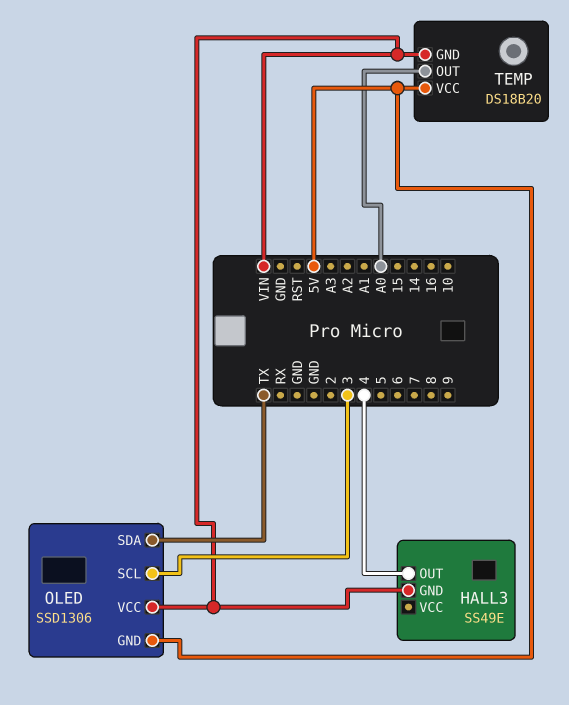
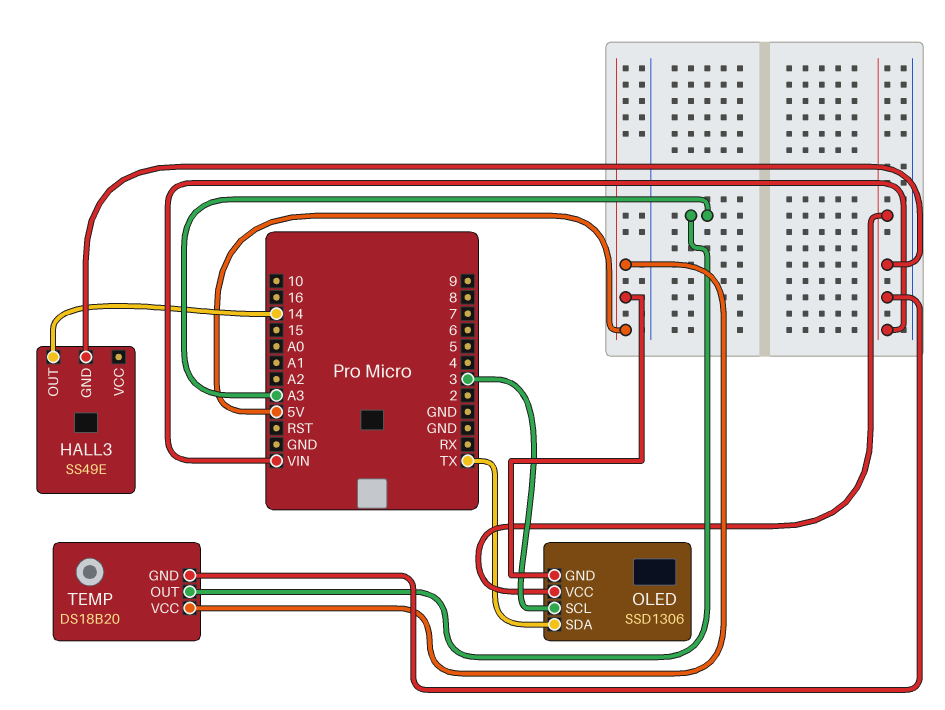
HALL3 pin OUT: 4 -> 14
TEMP pin OUT: A0 -> A3

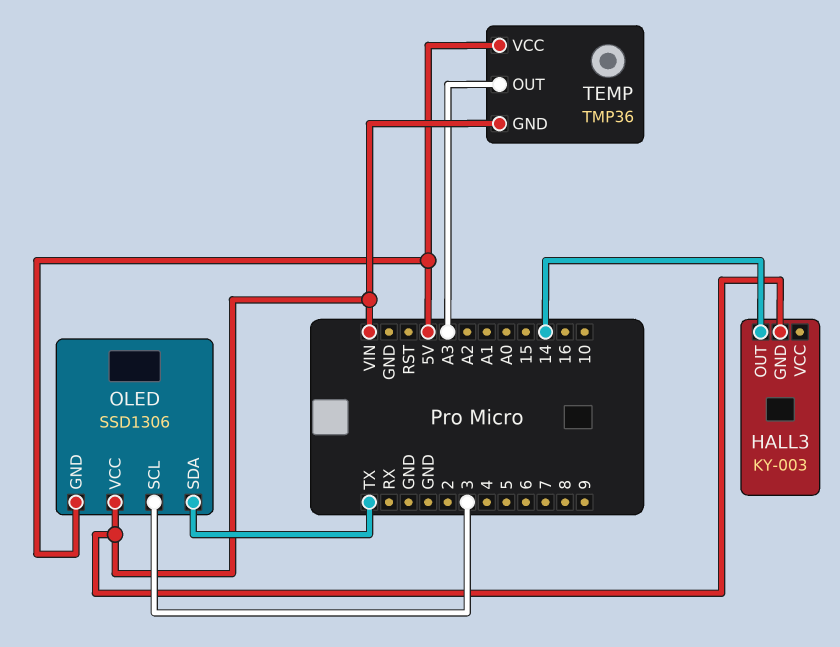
HALL3: SS49E -> KY-003
TEMP: DS18B20 -> TMP36

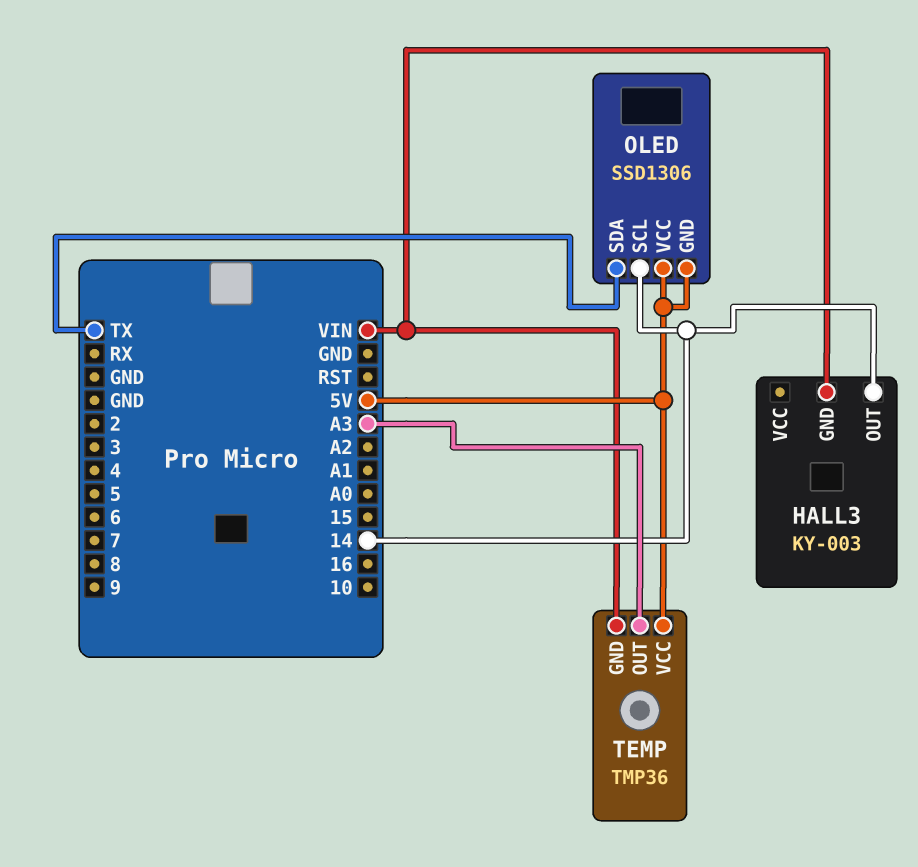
OLED pin SCL: 3 -> 14
OLED pin VCC: VIN -> 5V

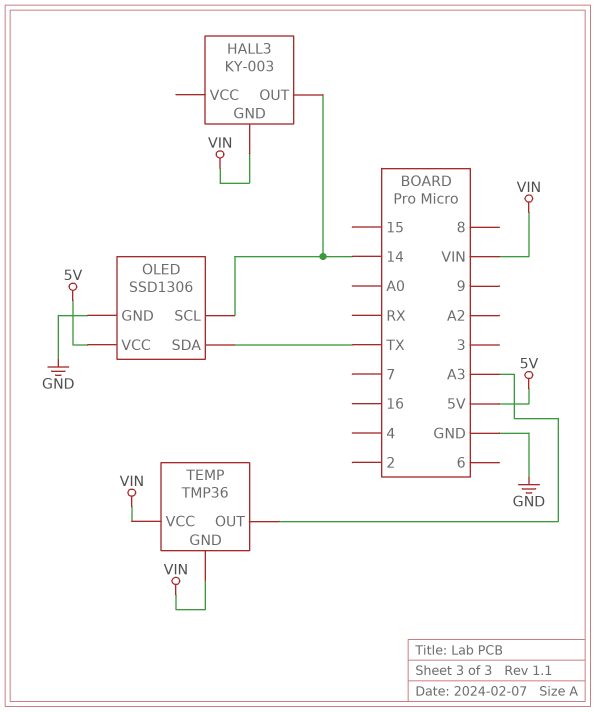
OLED pin GND: 5V -> GND
TEMP pin VCC: 5V -> VIN

